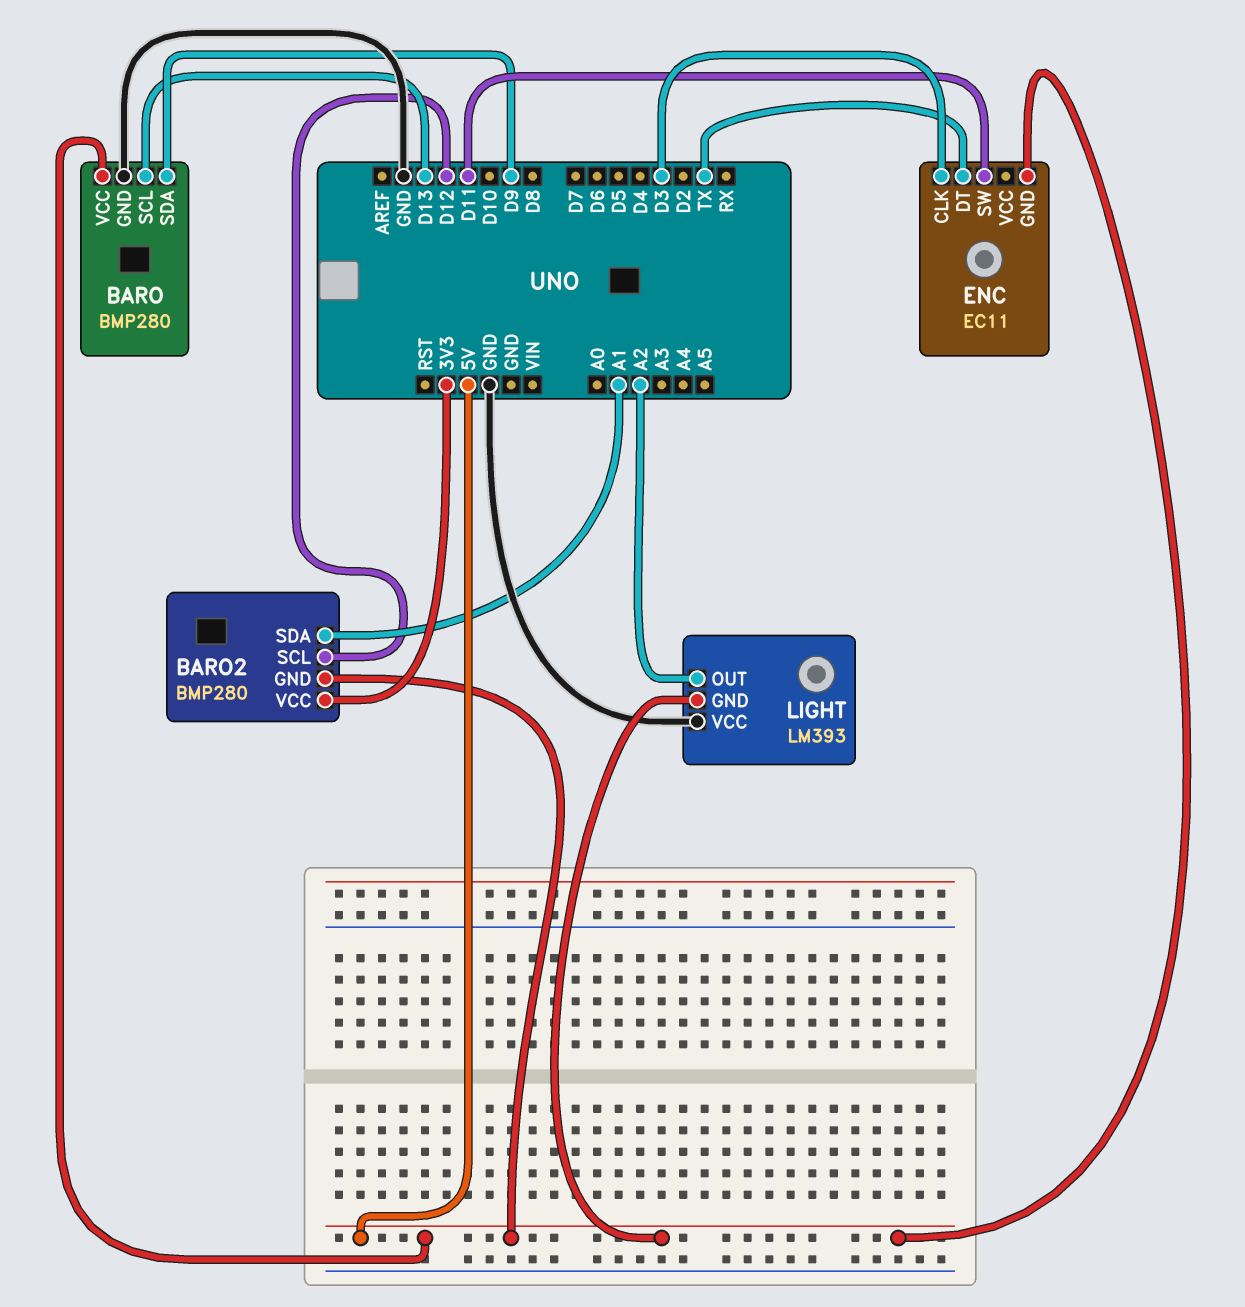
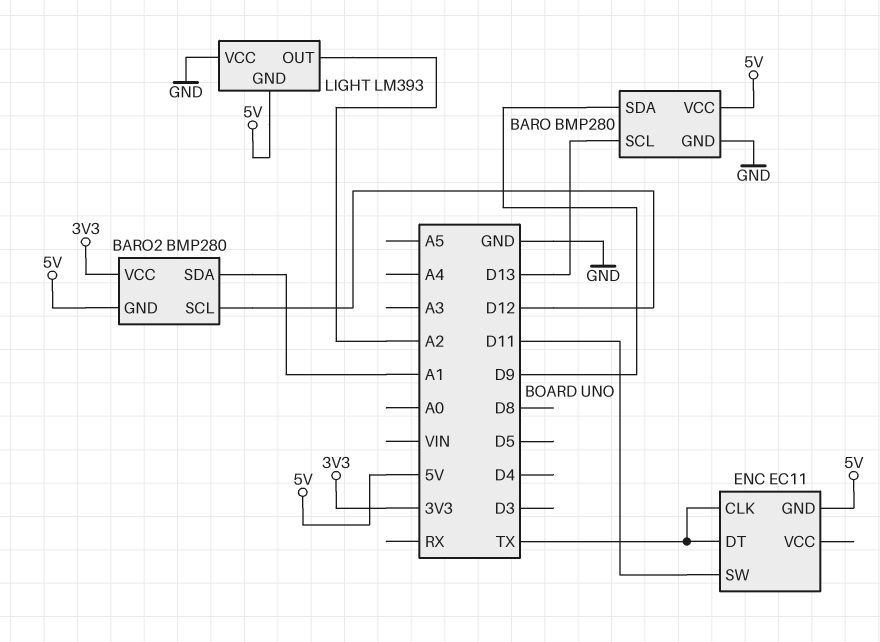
ENC pin CLK: D3 -> TX

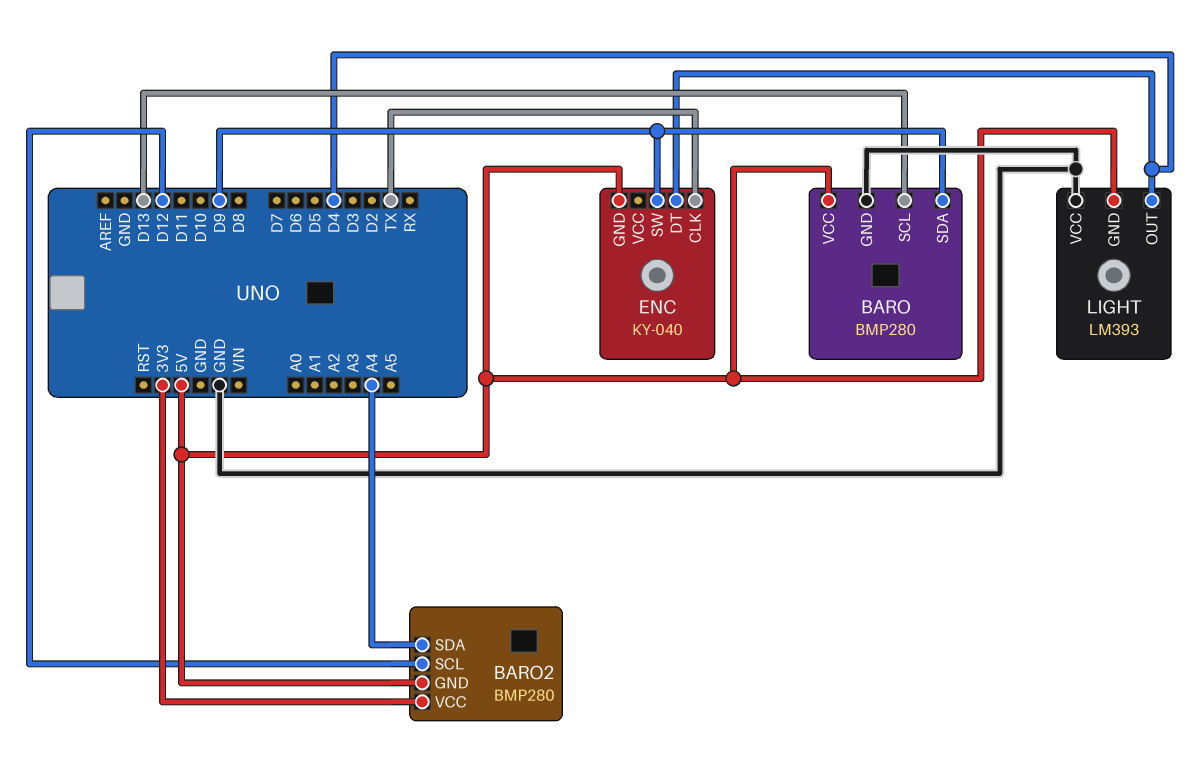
BARO2 pin SDA: A1 -> A4
ENC: EC11 -> KY-040
ENC pin DT: TX -> D4
ENC pin SW: D11 -> D9
LIGHT pin OUT: A2 -> D4

